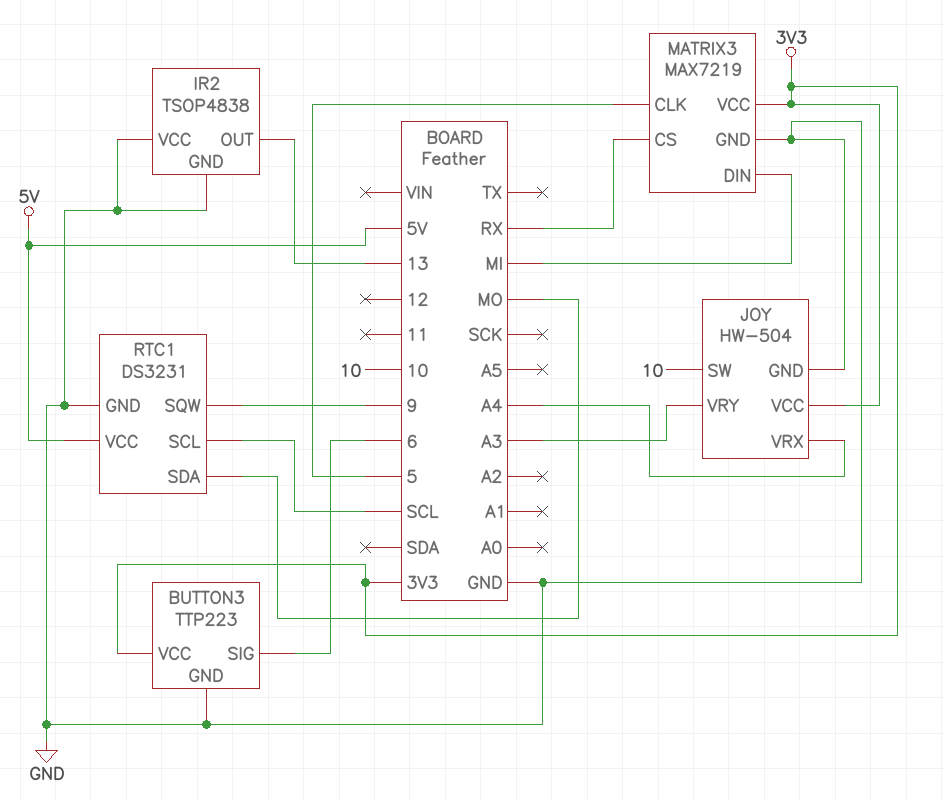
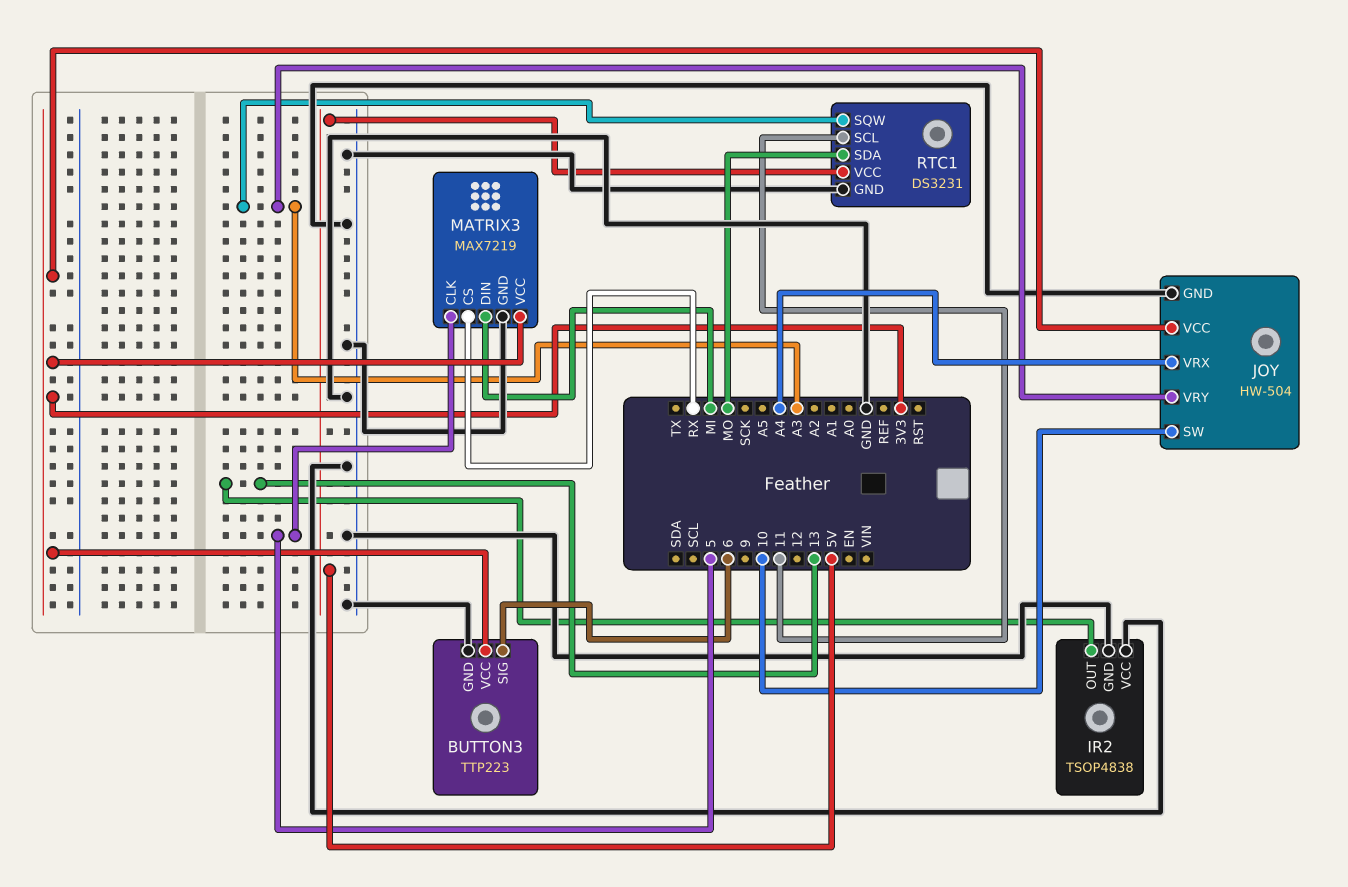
RTC1 pin SCL: SCL -> 11
RTC1 pin SQW: 9 -> A3

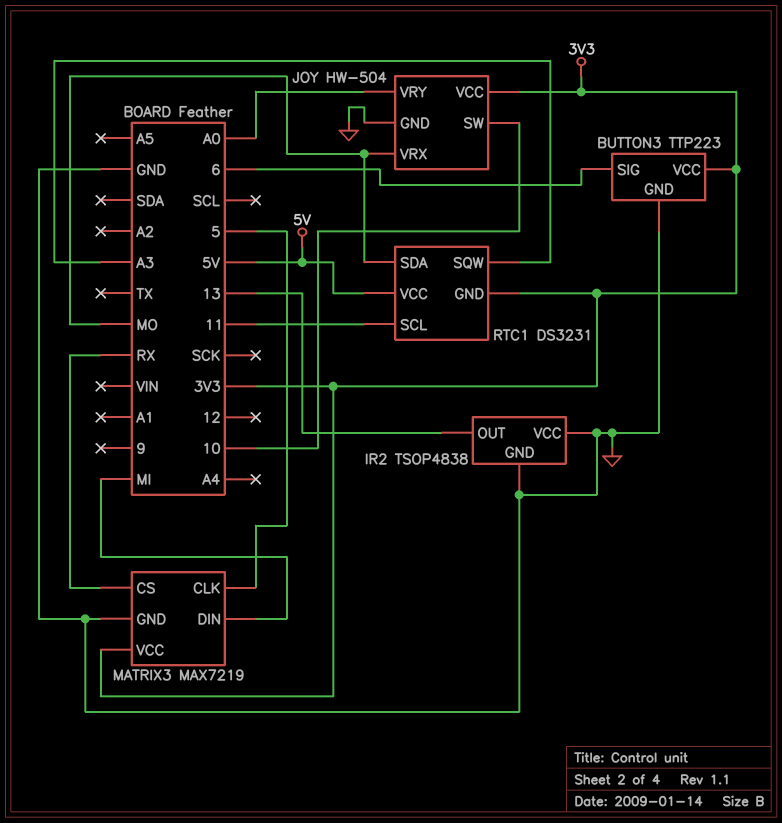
JOY pin VRX: A4 -> MO
JOY pin VRY: A3 -> A0
RTC1 pin GND: GND -> 3V3

